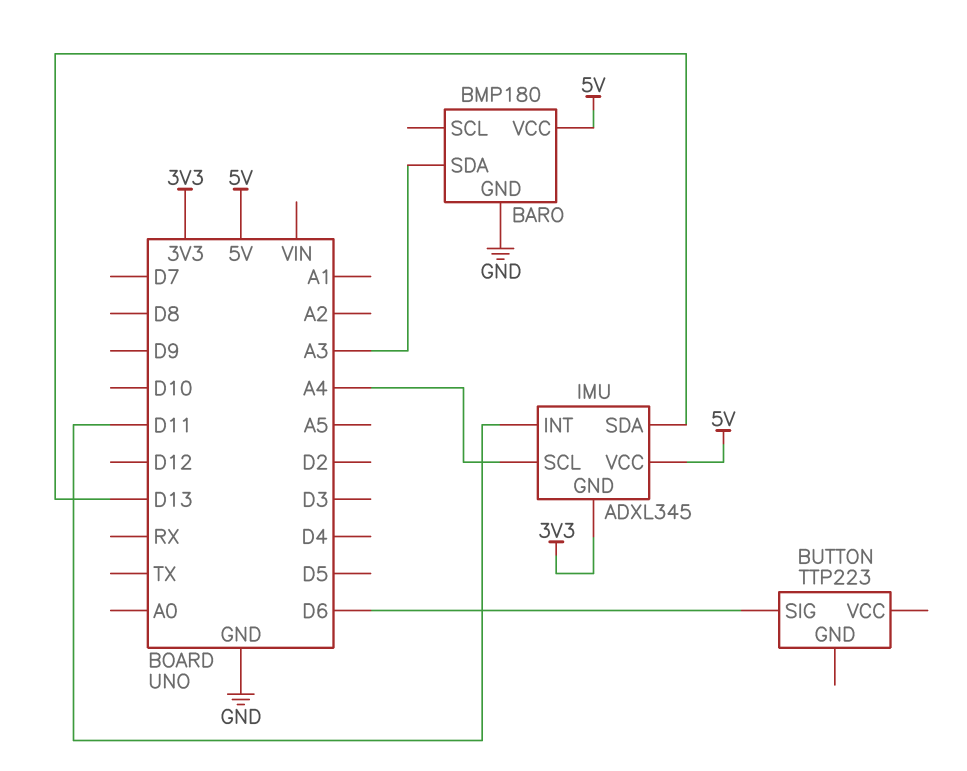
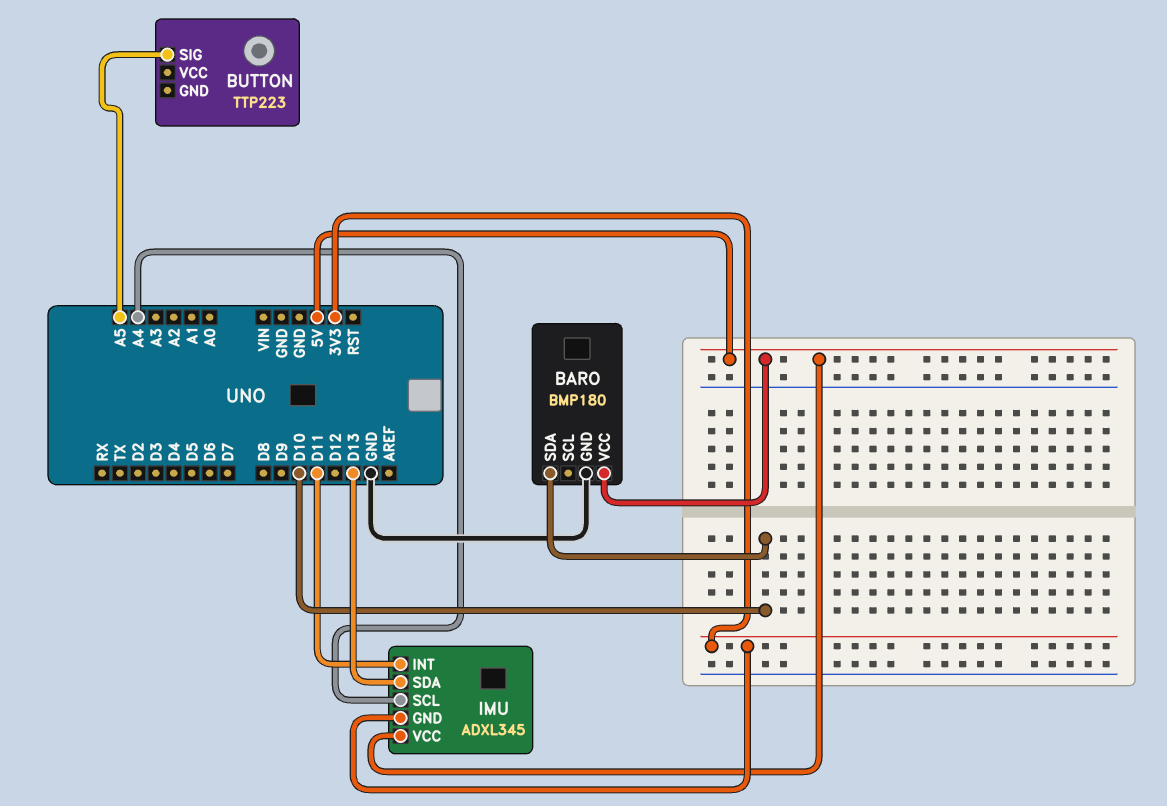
BARO pin SDA: A3 -> D10
BUTTON pin SIG: D6 -> A5

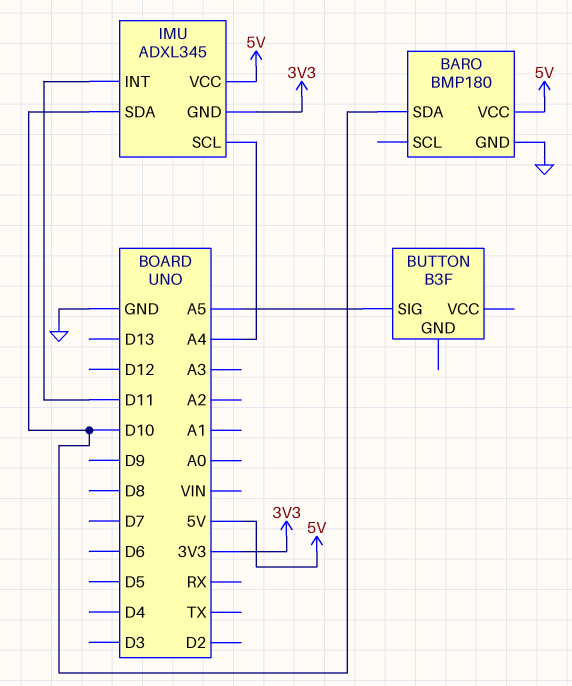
BUTTON: TTP223 -> B3F
IMU pin SDA: D13 -> D10

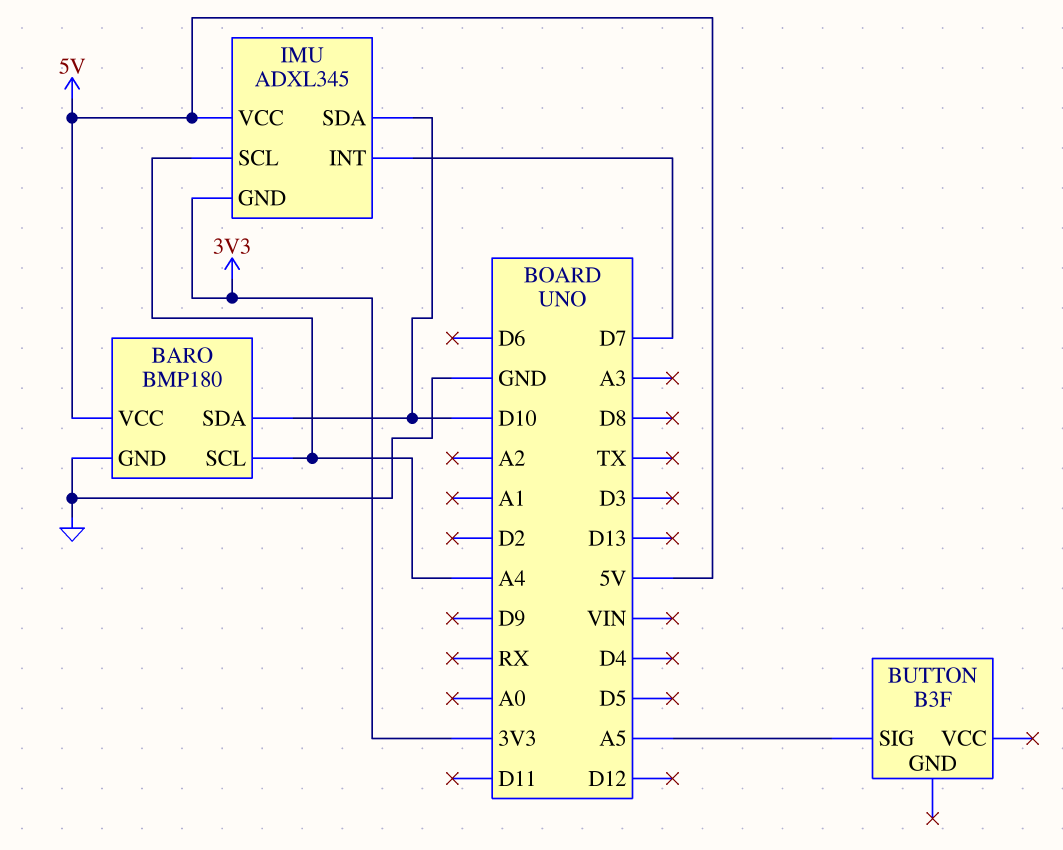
BARO pin SCL: none -> A4
IMU pin INT: D11 -> D7

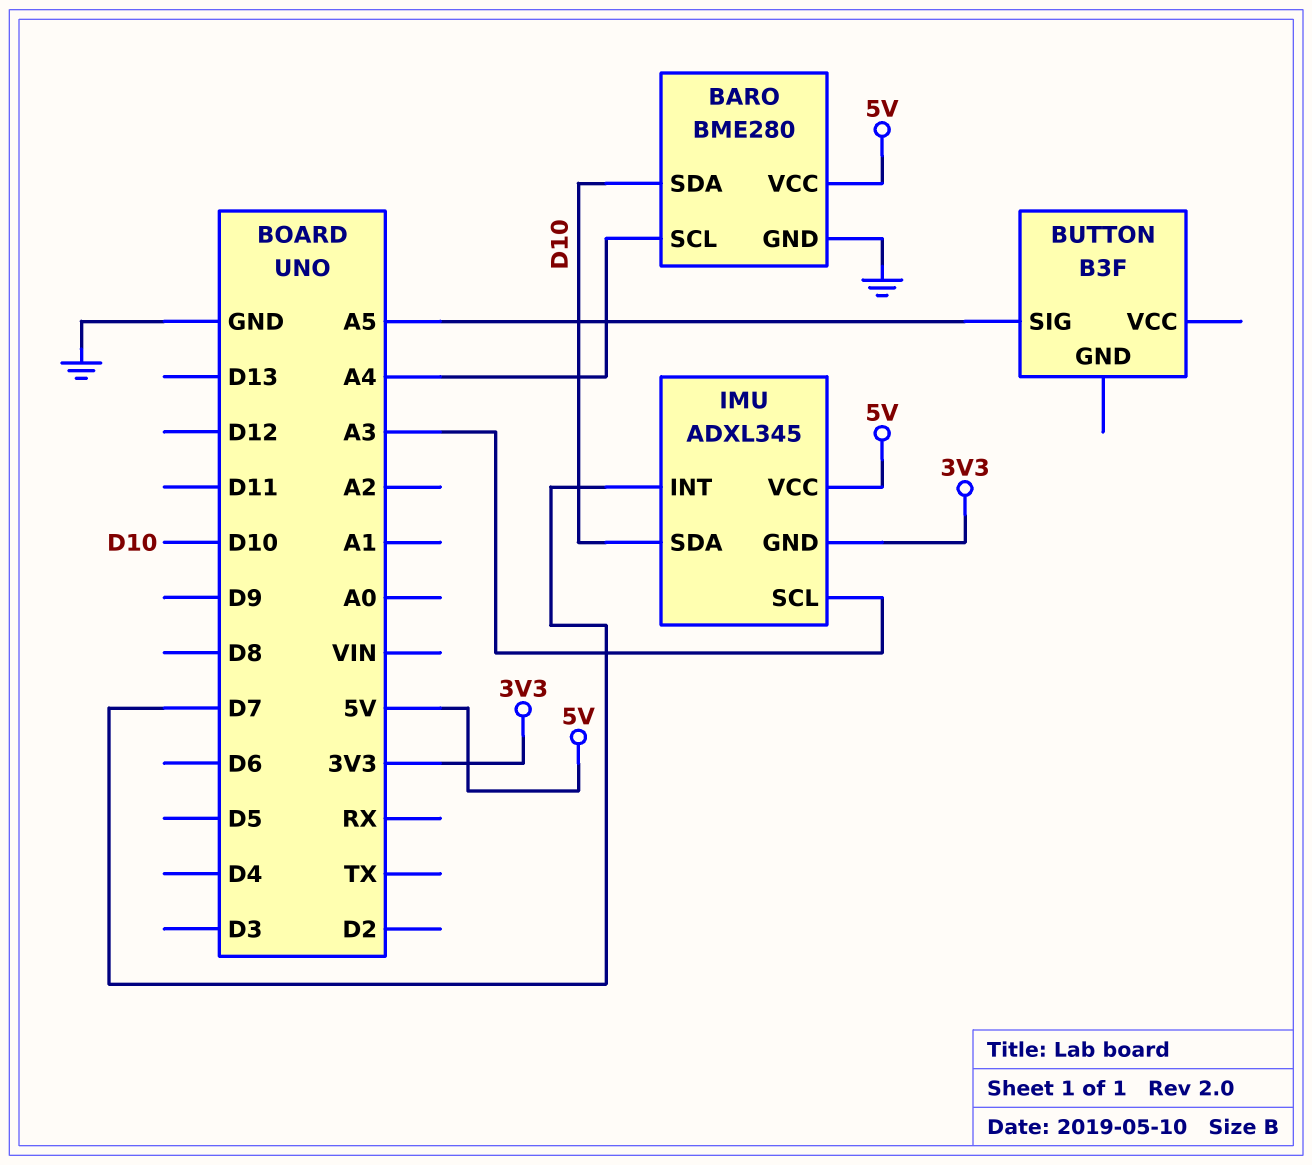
BARO: BMP180 -> BME280
IMU pin SCL: A4 -> A3

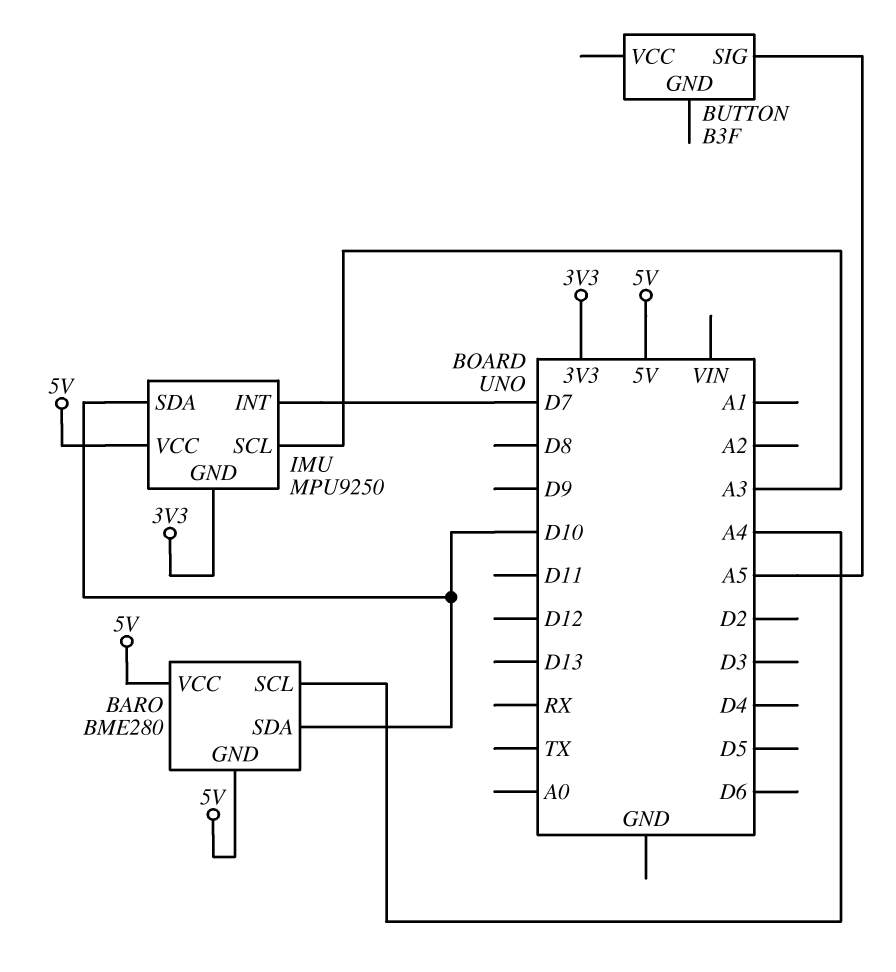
BARO pin GND: GND -> 5V
IMU: ADXL345 -> MPU9250

